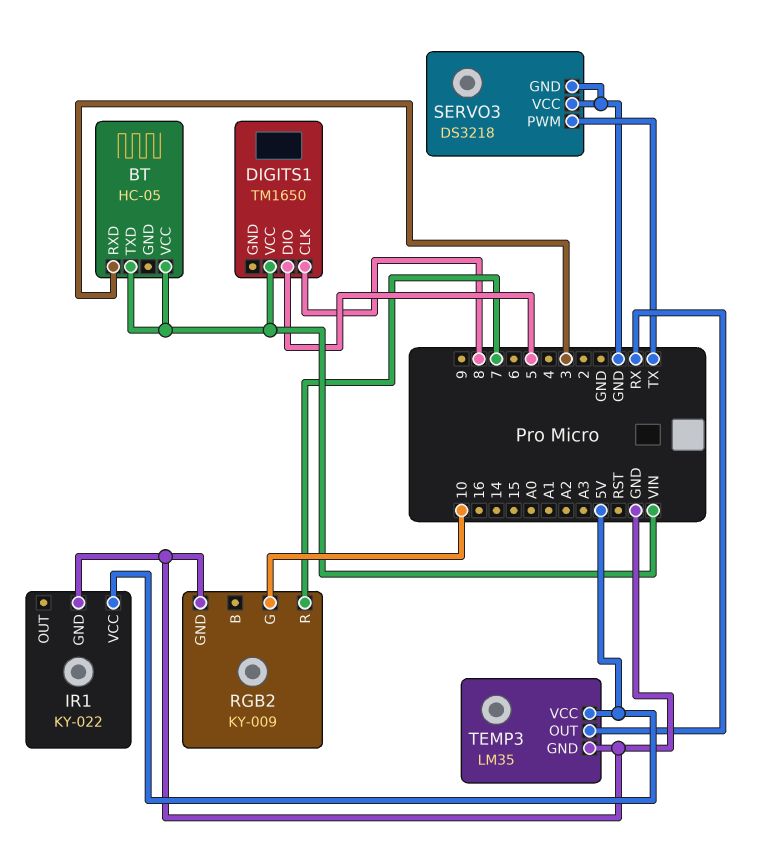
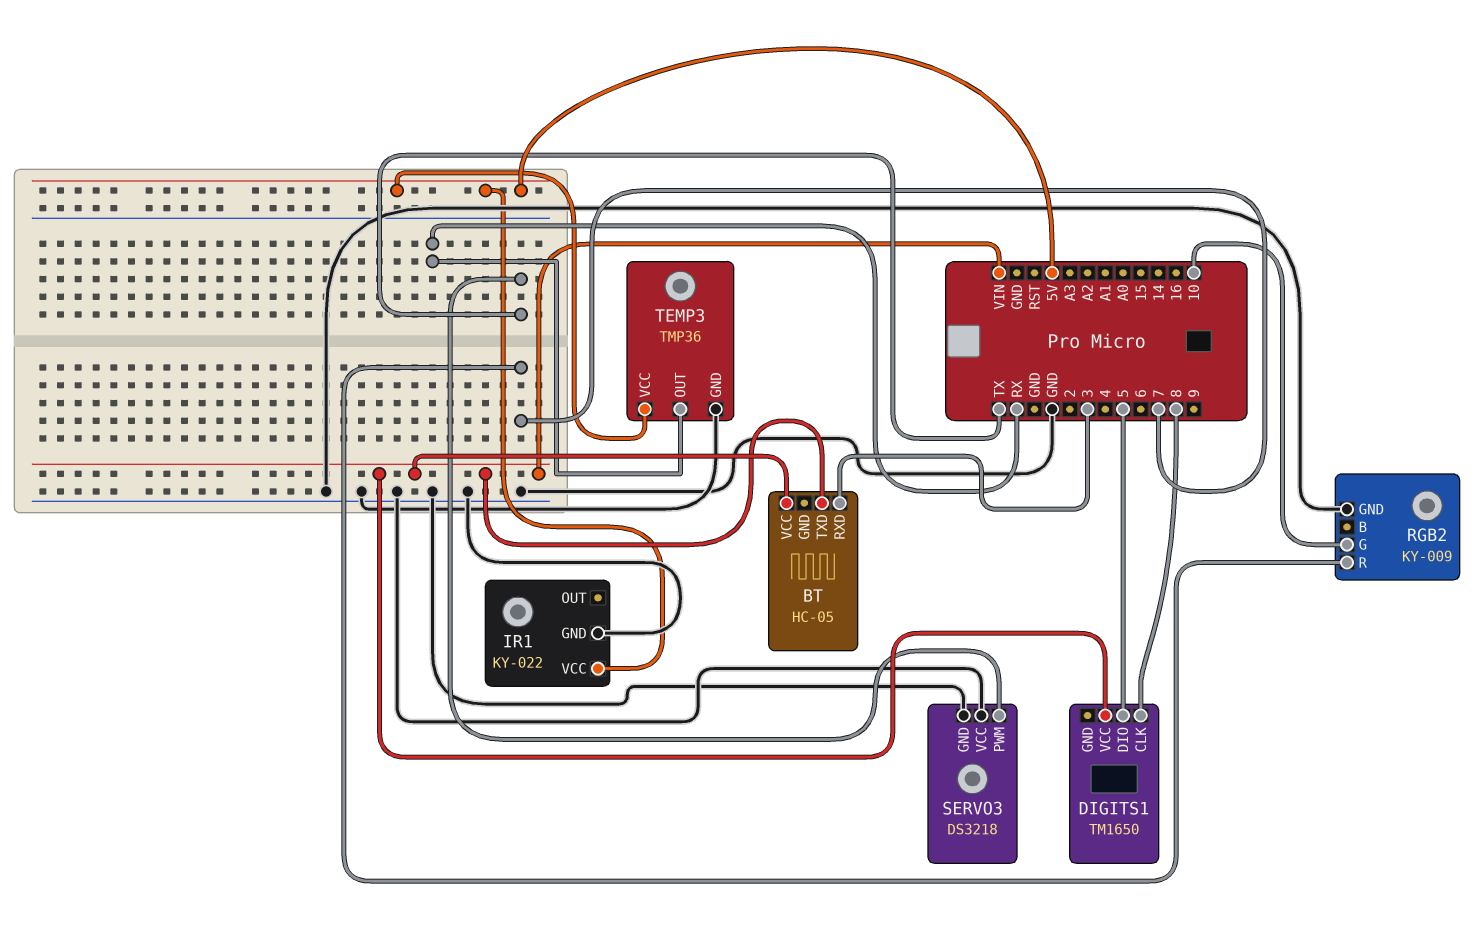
TEMP3: LM35 -> TMP36

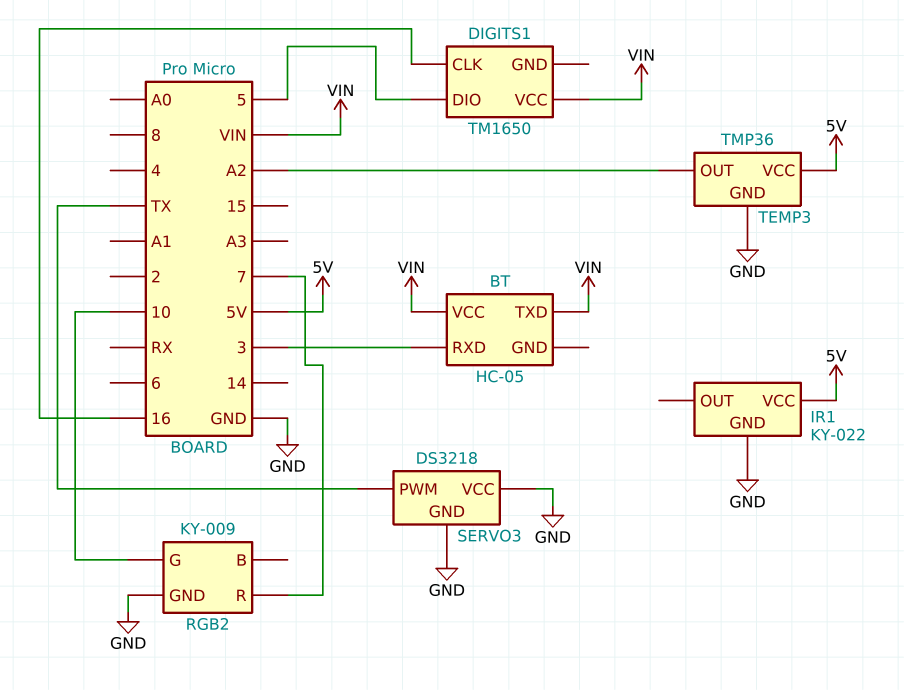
DIGITS1 pin CLK: 8 -> 16
TEMP3 pin OUT: RX -> A2

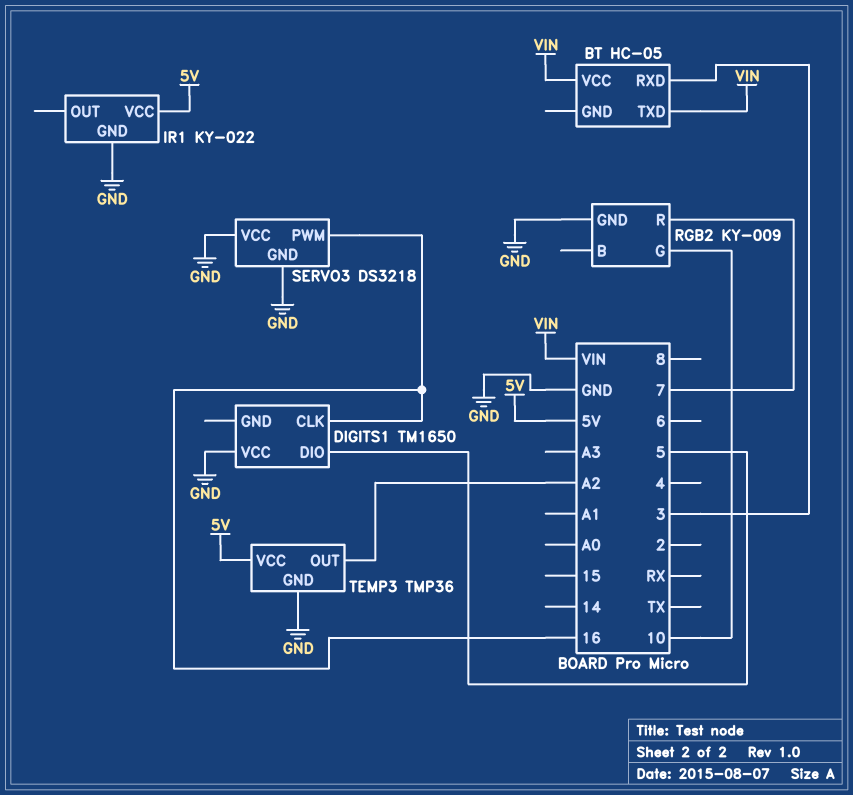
DIGITS1 pin VCC: VIN -> GND
SERVO3 pin PWM: TX -> 16

